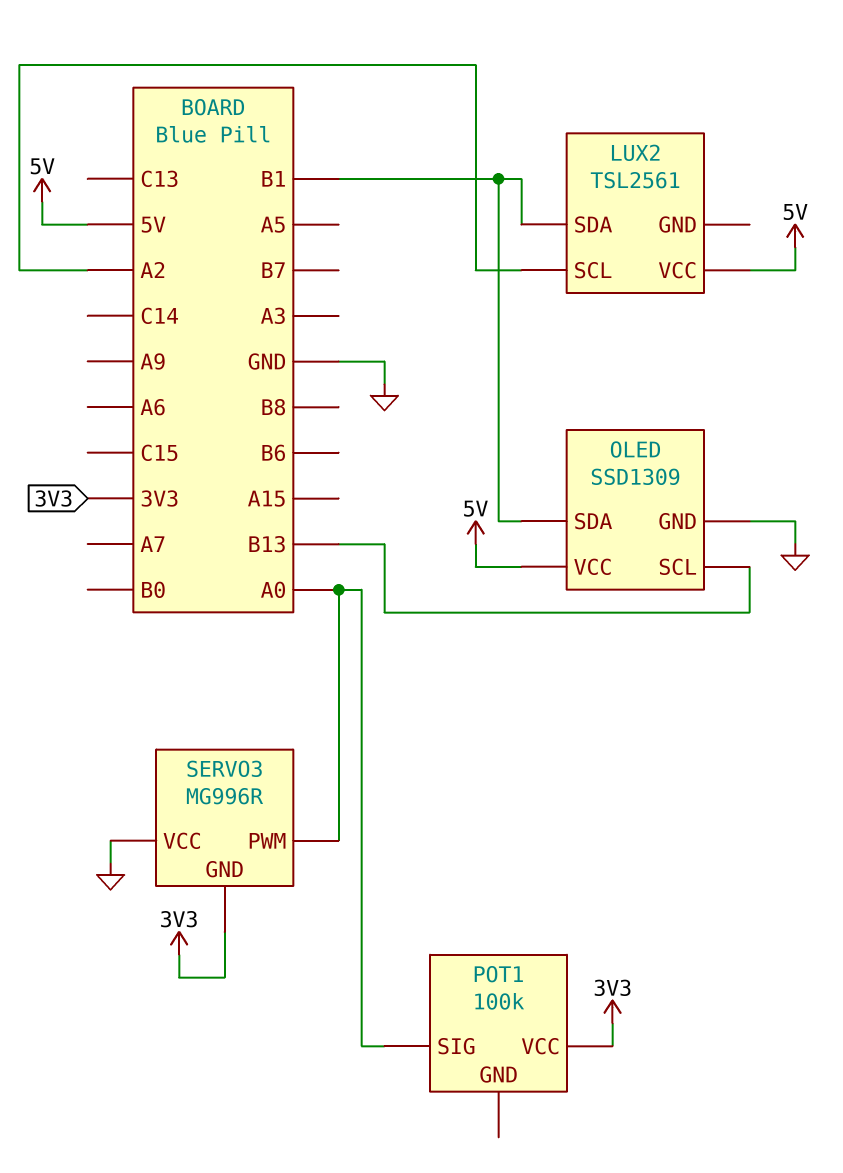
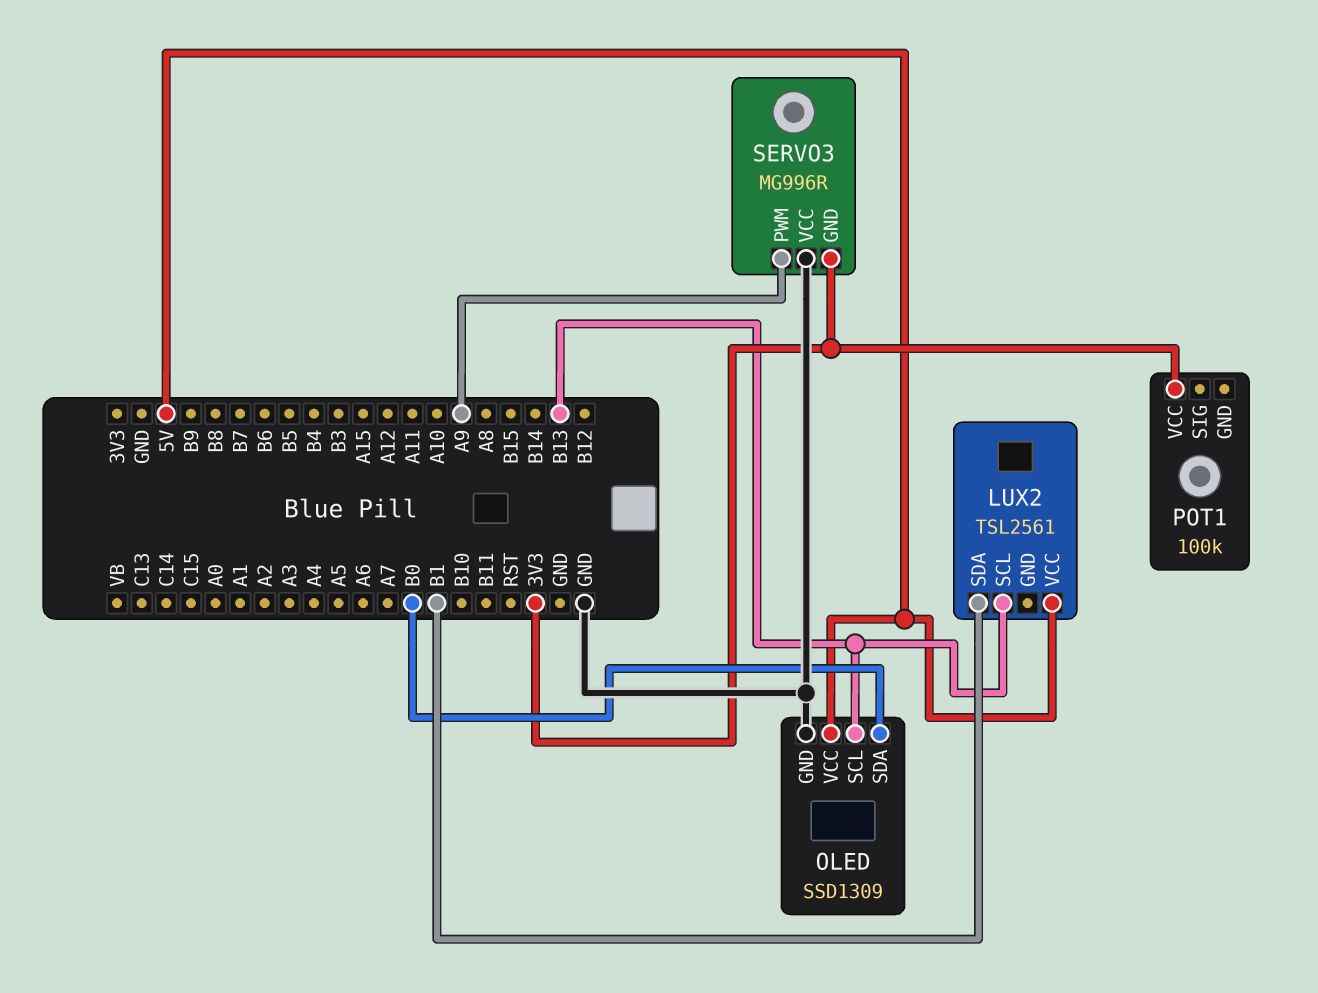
LUX2 pin SCL: A2 -> B13
OLED pin SDA: B1 -> B0
POT1 pin SIG: A0 -> none
SERVO3 pin PWM: A0 -> A9

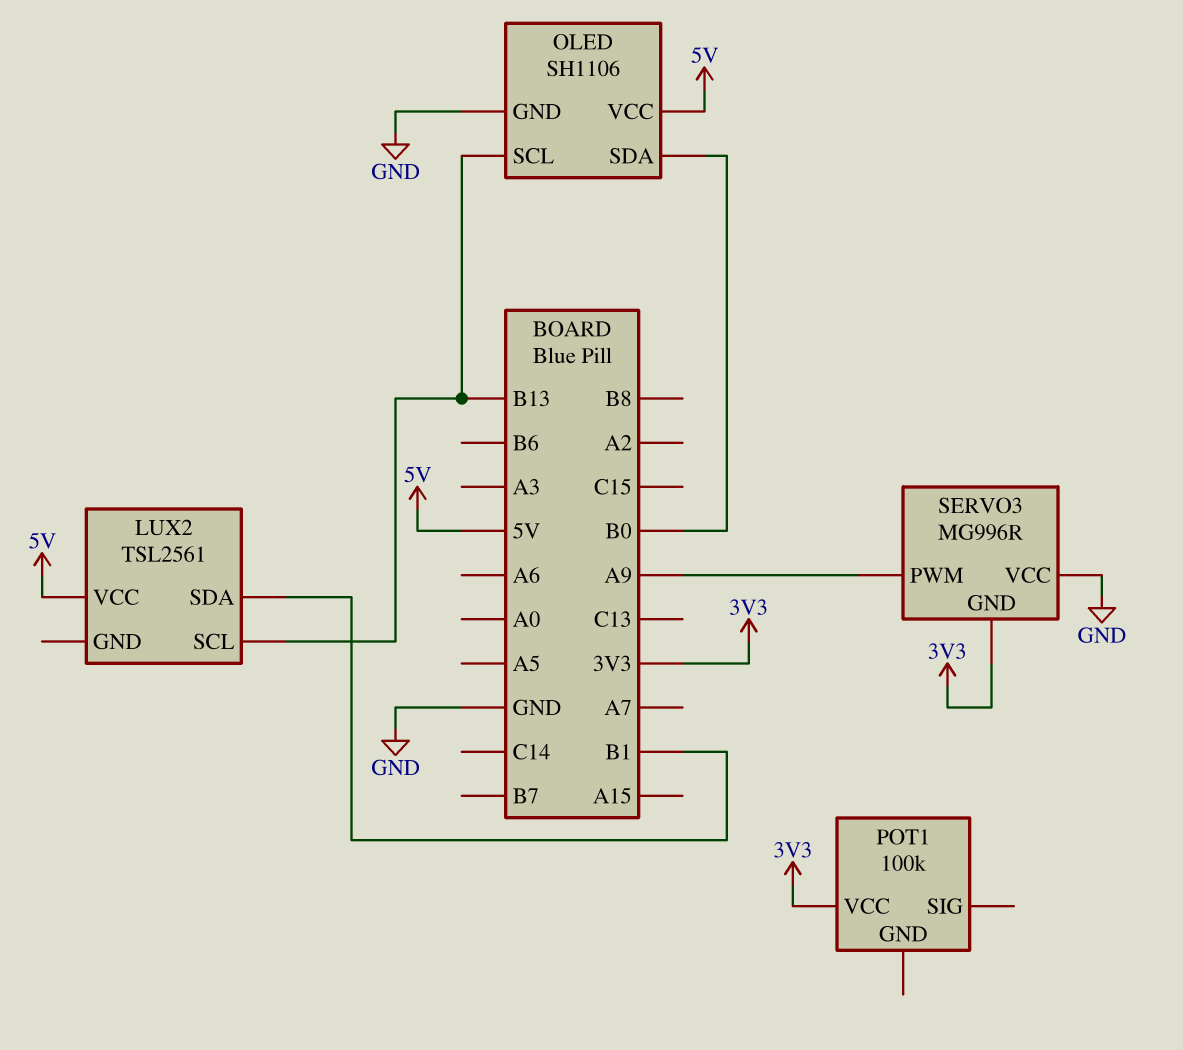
OLED: SSD1309 -> SH1106

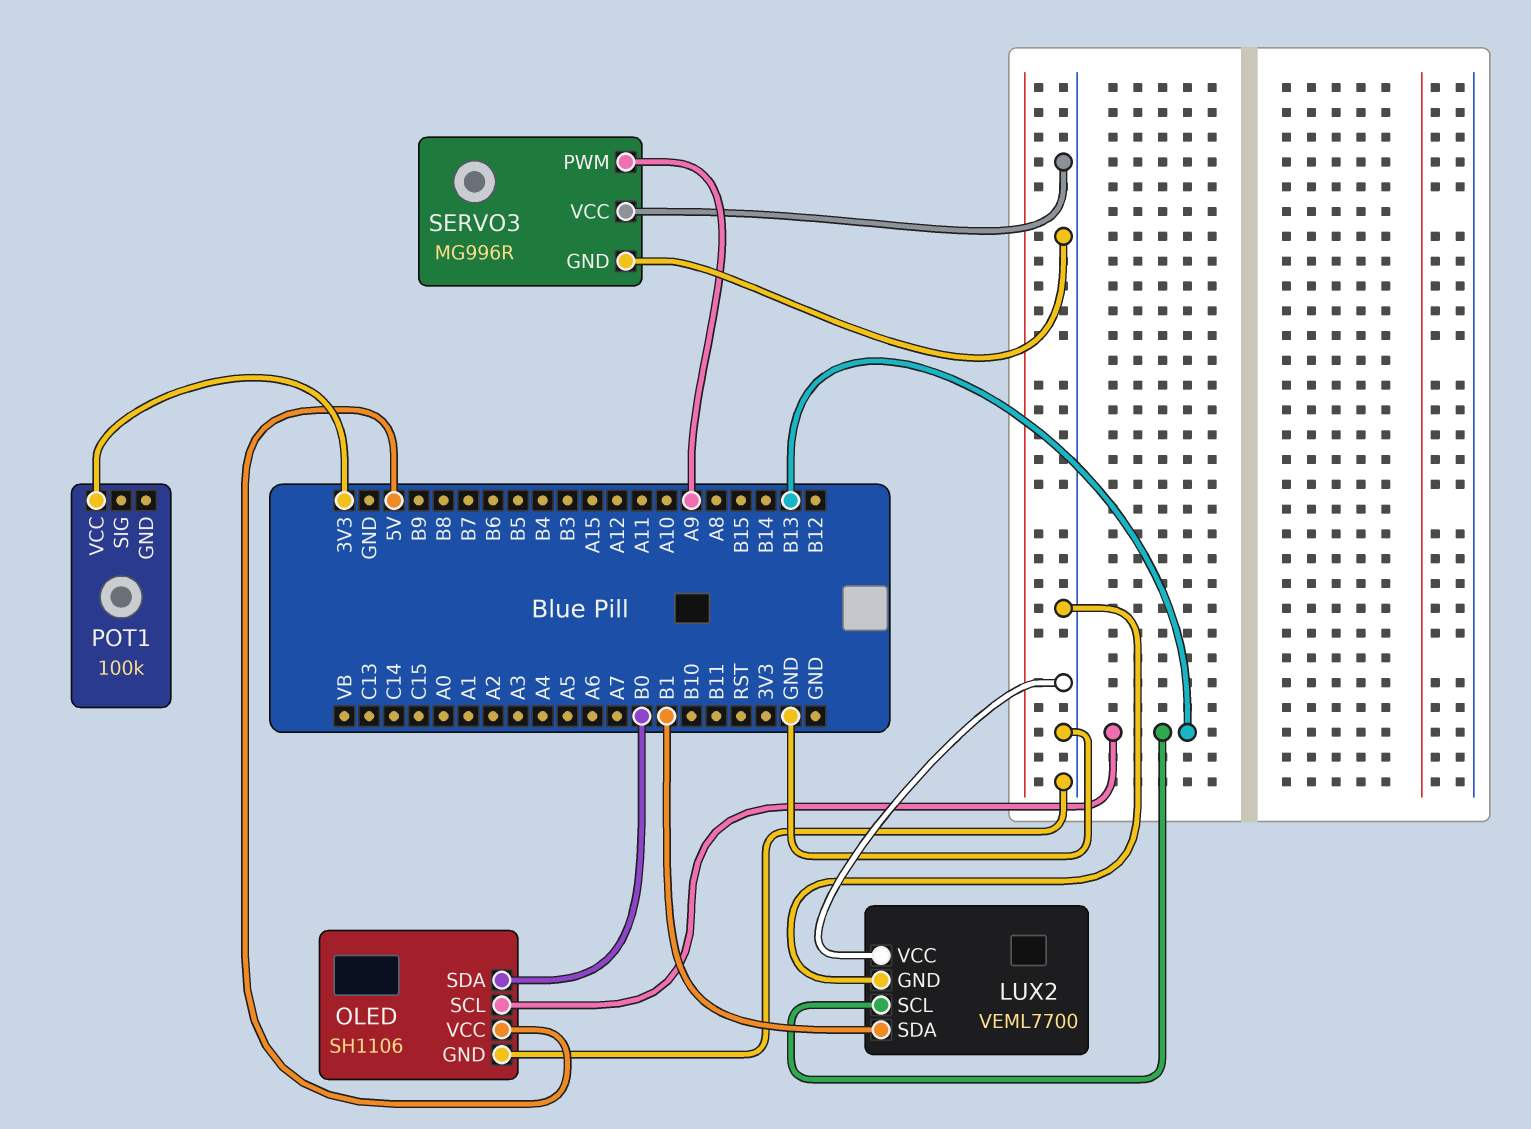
LUX2: TSL2561 -> VEML7700
LUX2 pin GND: none -> GND
LUX2 pin VCC: 5V -> GND
SERVO3 pin GND: 3V3 -> GND

